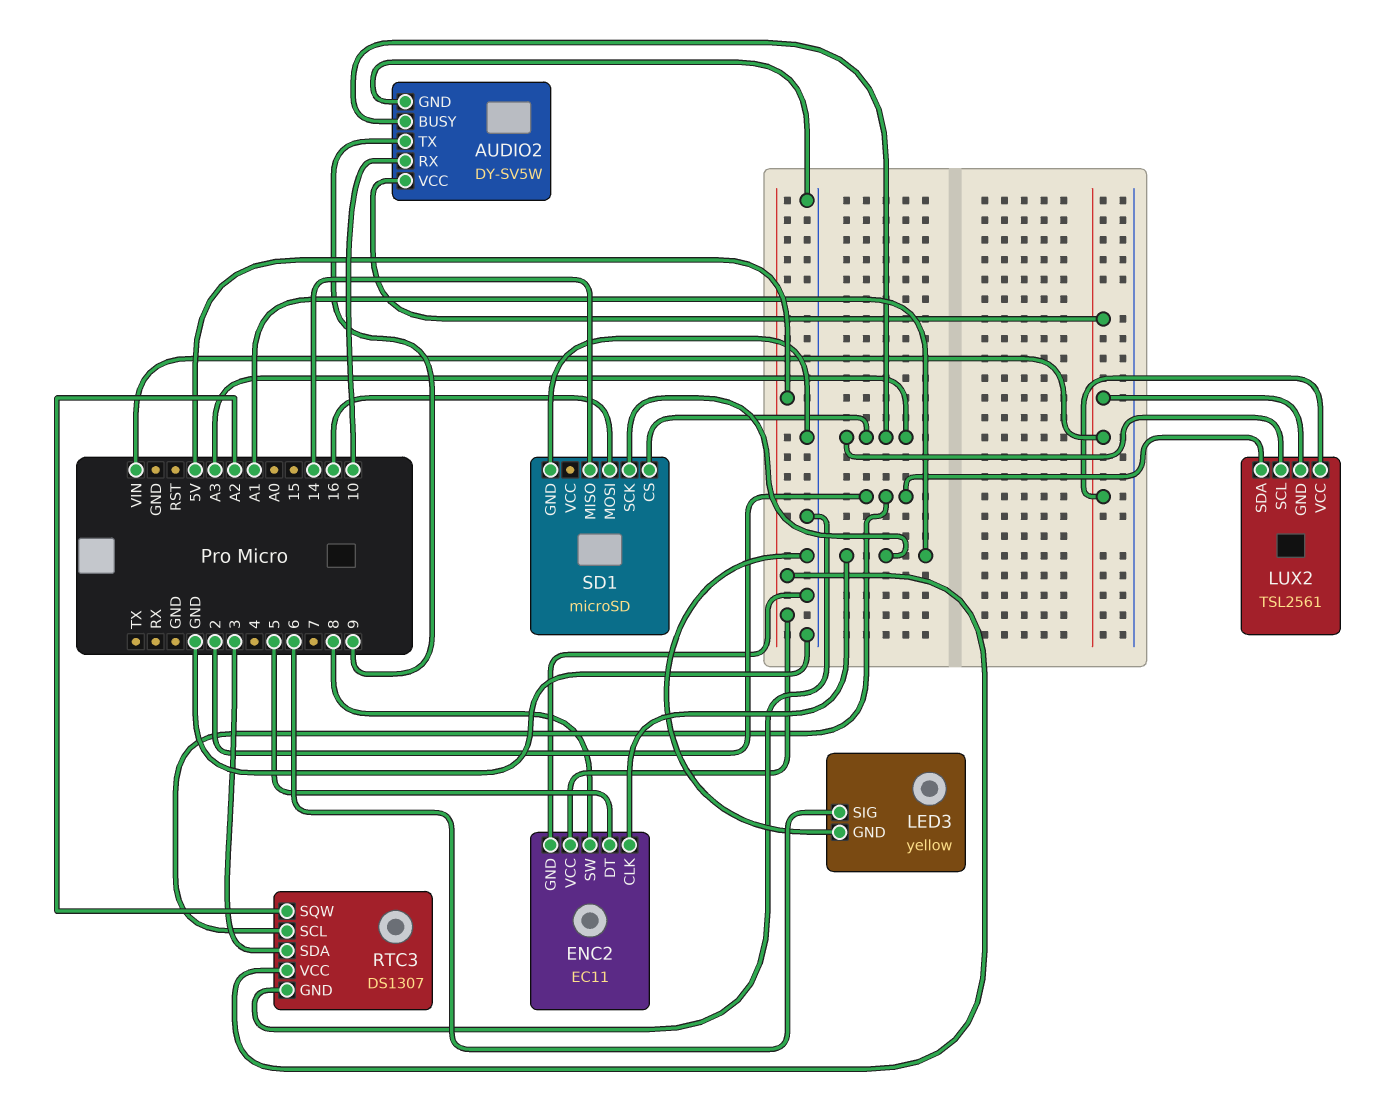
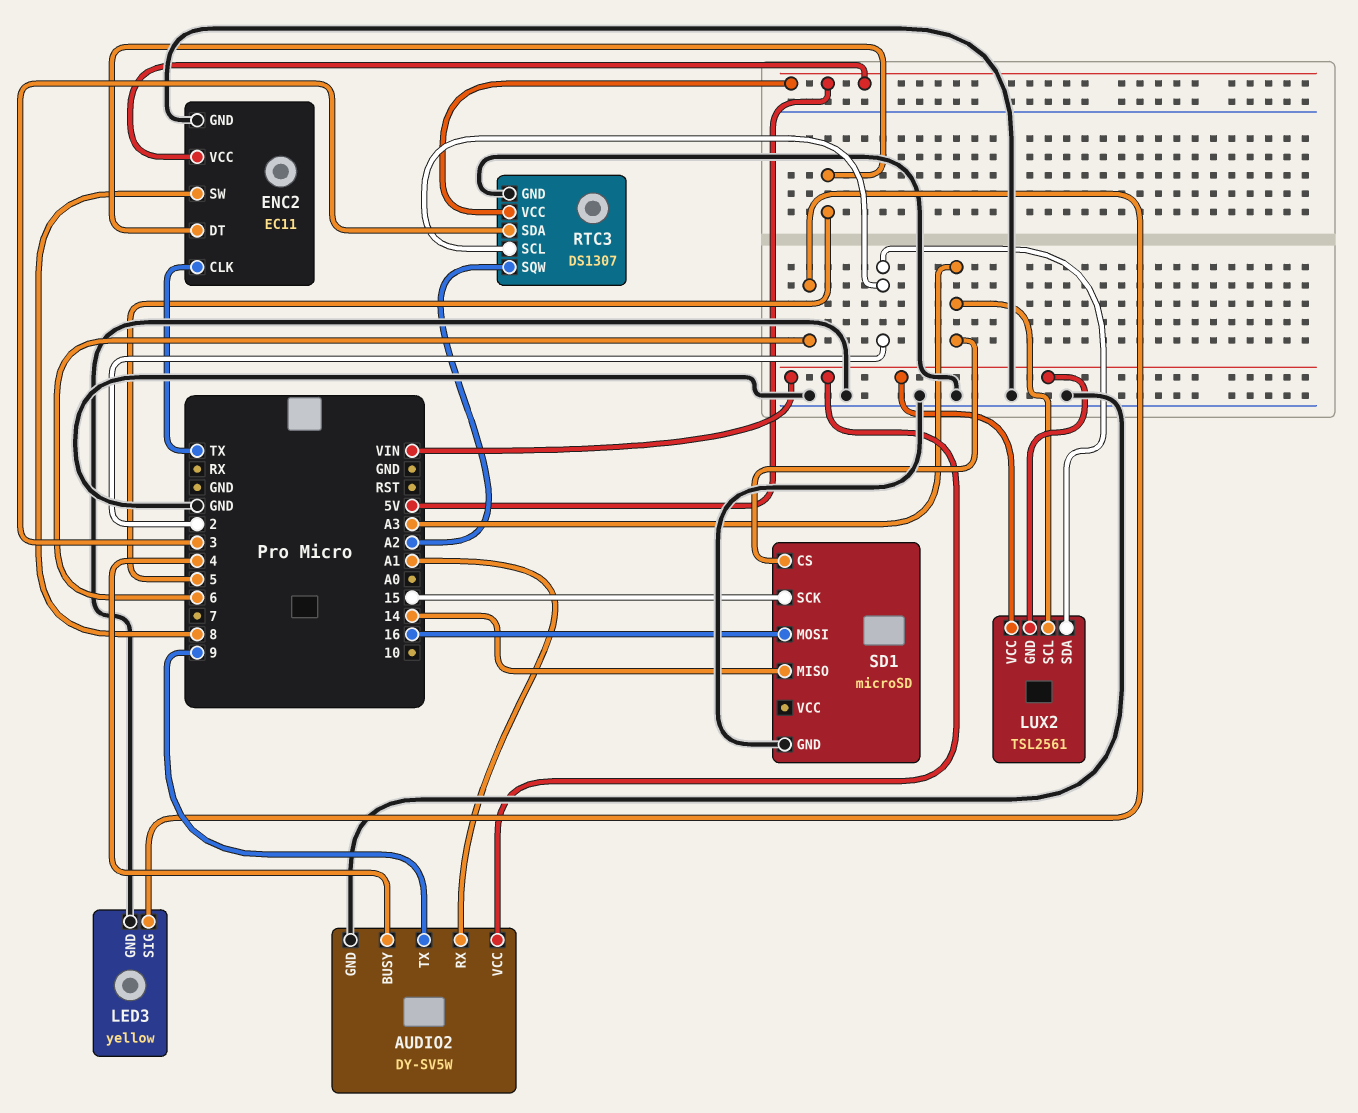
AUDIO2 pin BUSY: A3 -> 4
AUDIO2 pin RX: 10 -> A1
ENC2 pin CLK: A1 -> TX
SD1 pin SCK: A1 -> 15

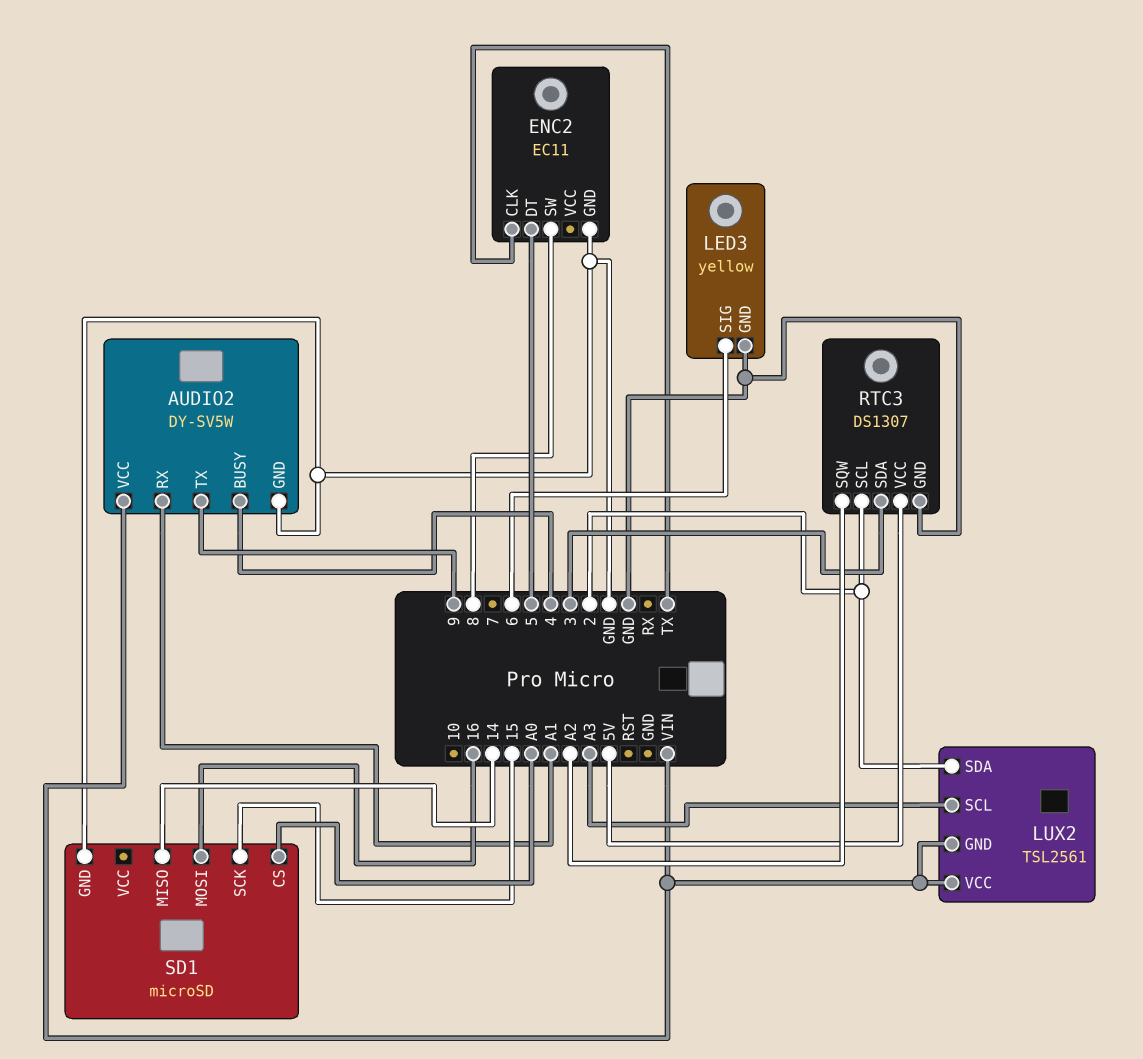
ENC2 pin VCC: 5V -> none
SD1 pin CS: A3 -> A0

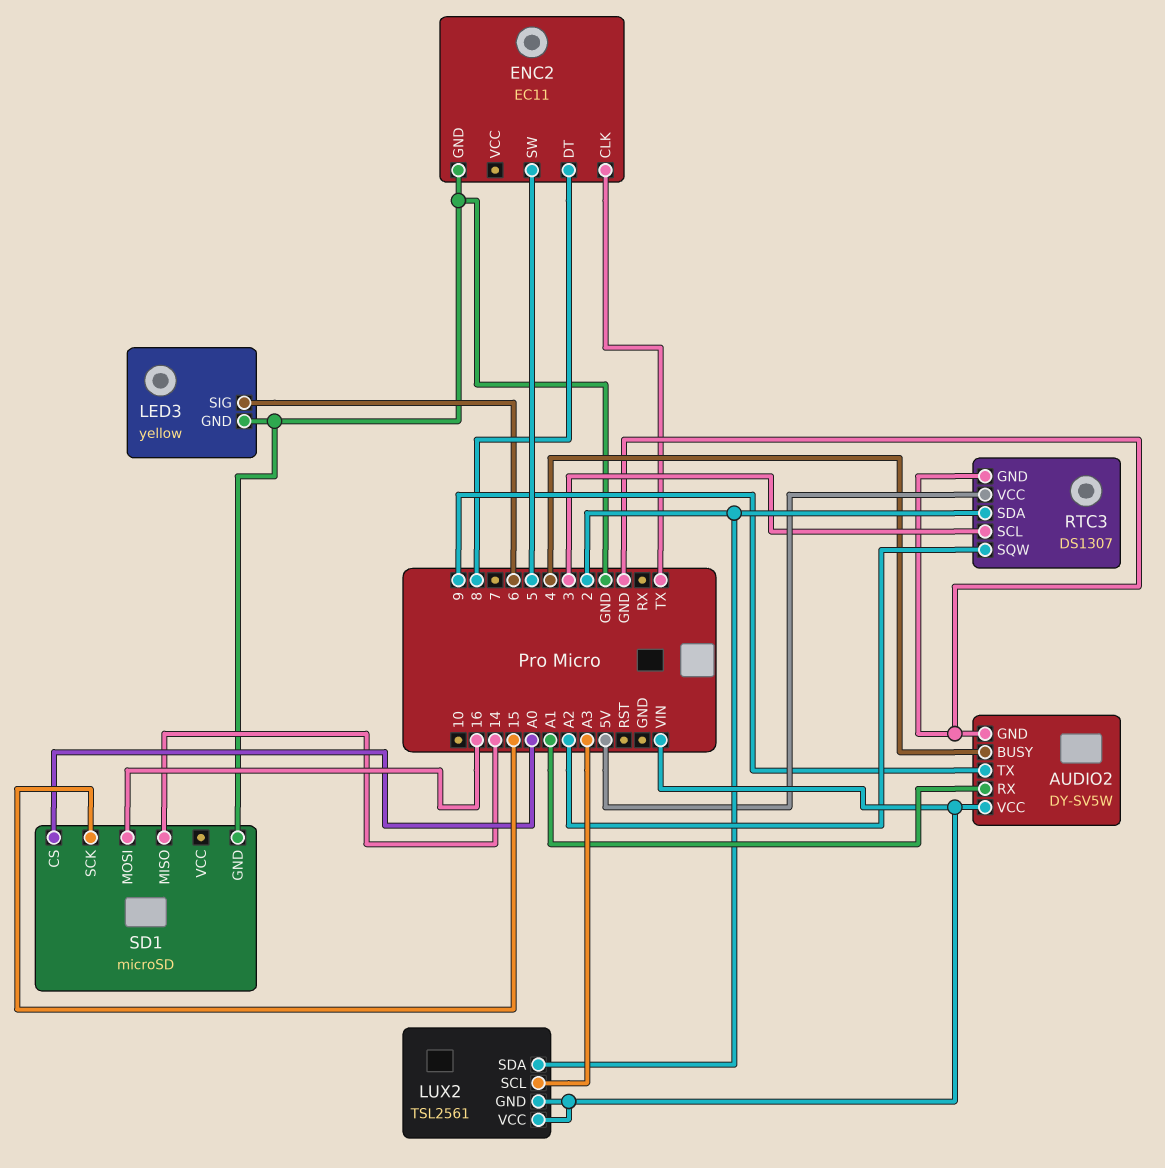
ENC2 pin DT: 5 -> 8
ENC2 pin SW: 8 -> 5
RTC3 pin SCL: 2 -> 3
RTC3 pin SDA: 3 -> 2

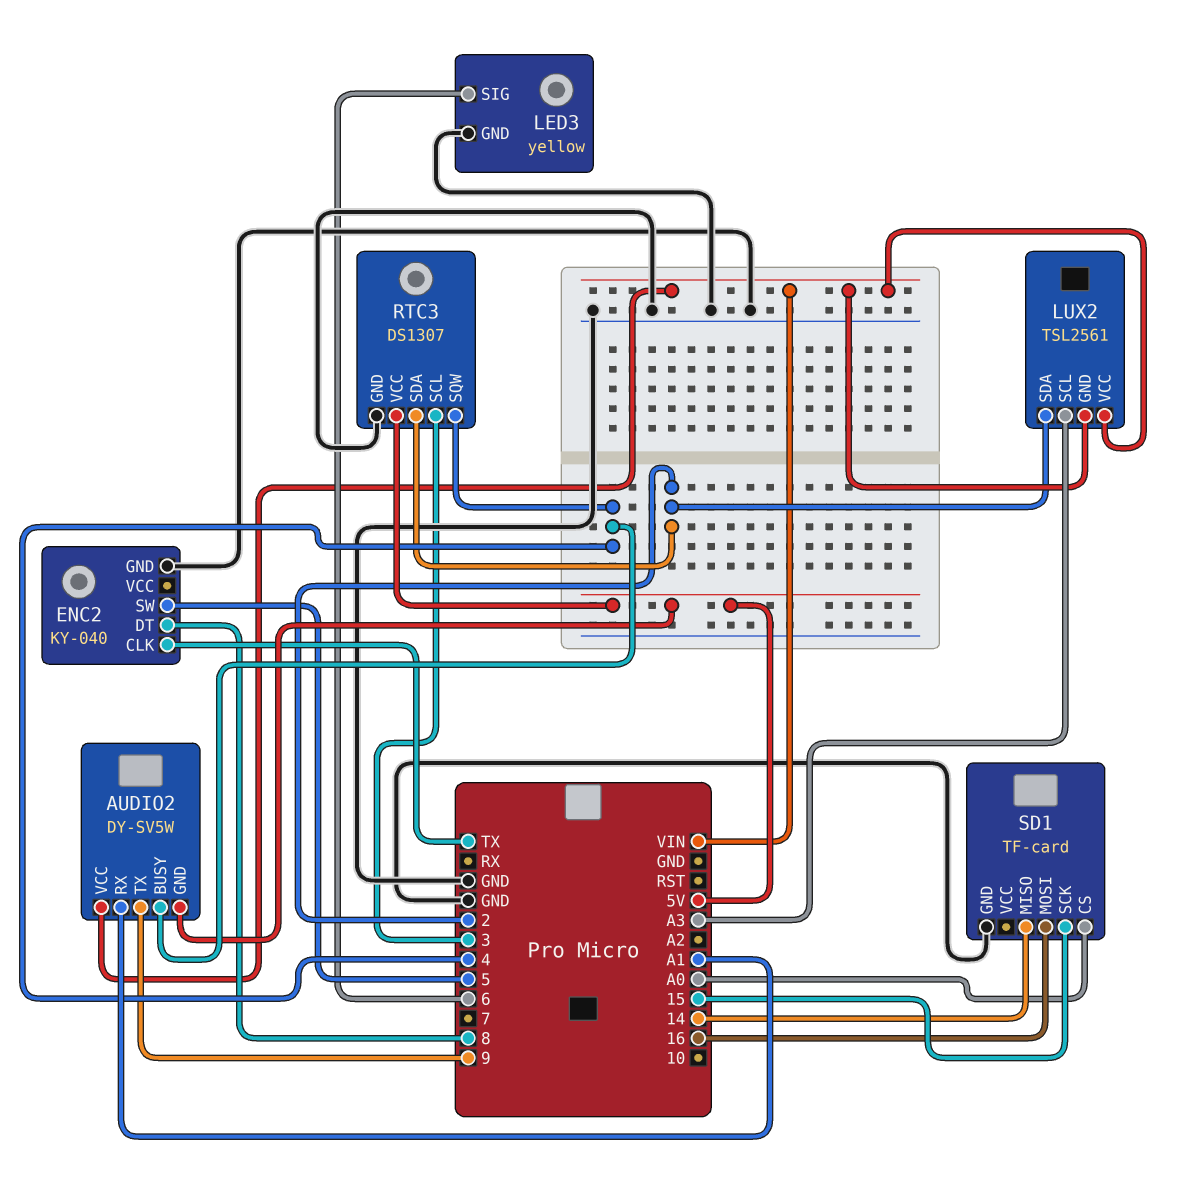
AUDIO2 pin GND: GND -> 5V
ENC2: EC11 -> KY-040
RTC3 pin SQW: A2 -> 4
SD1: microSD -> TF-card

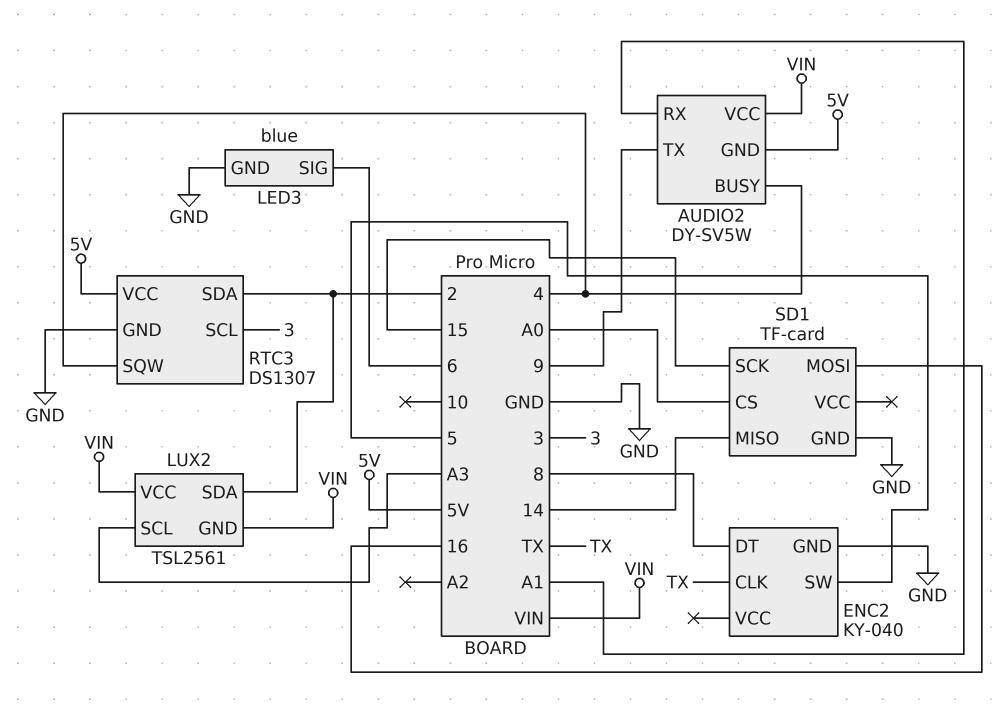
LED3: yellow -> blue

